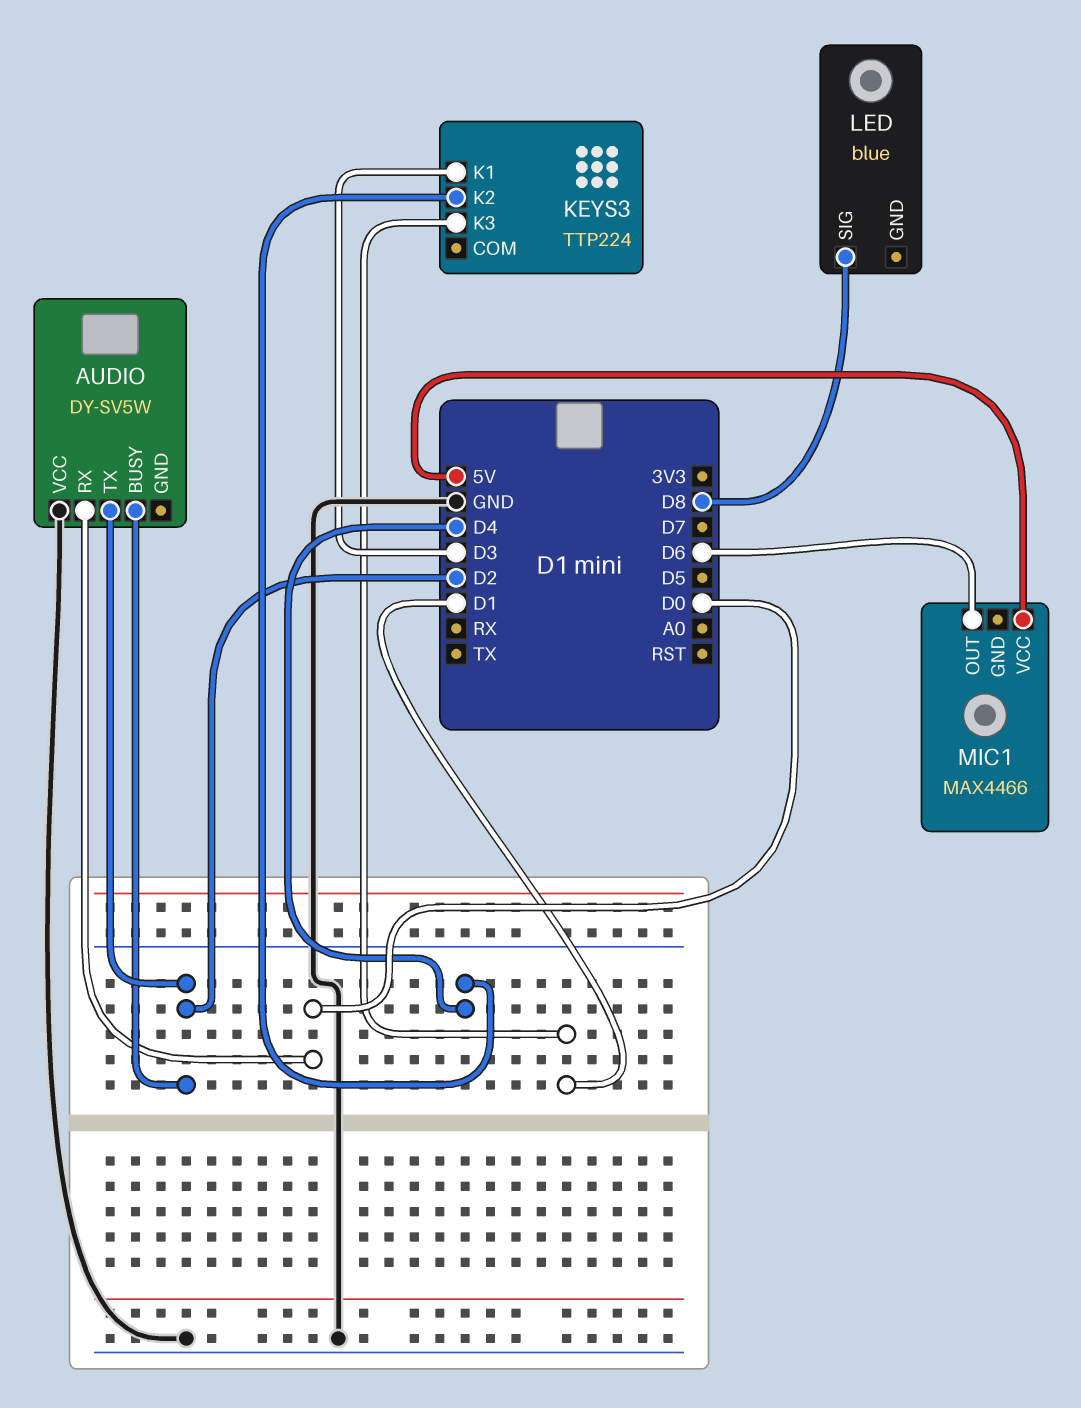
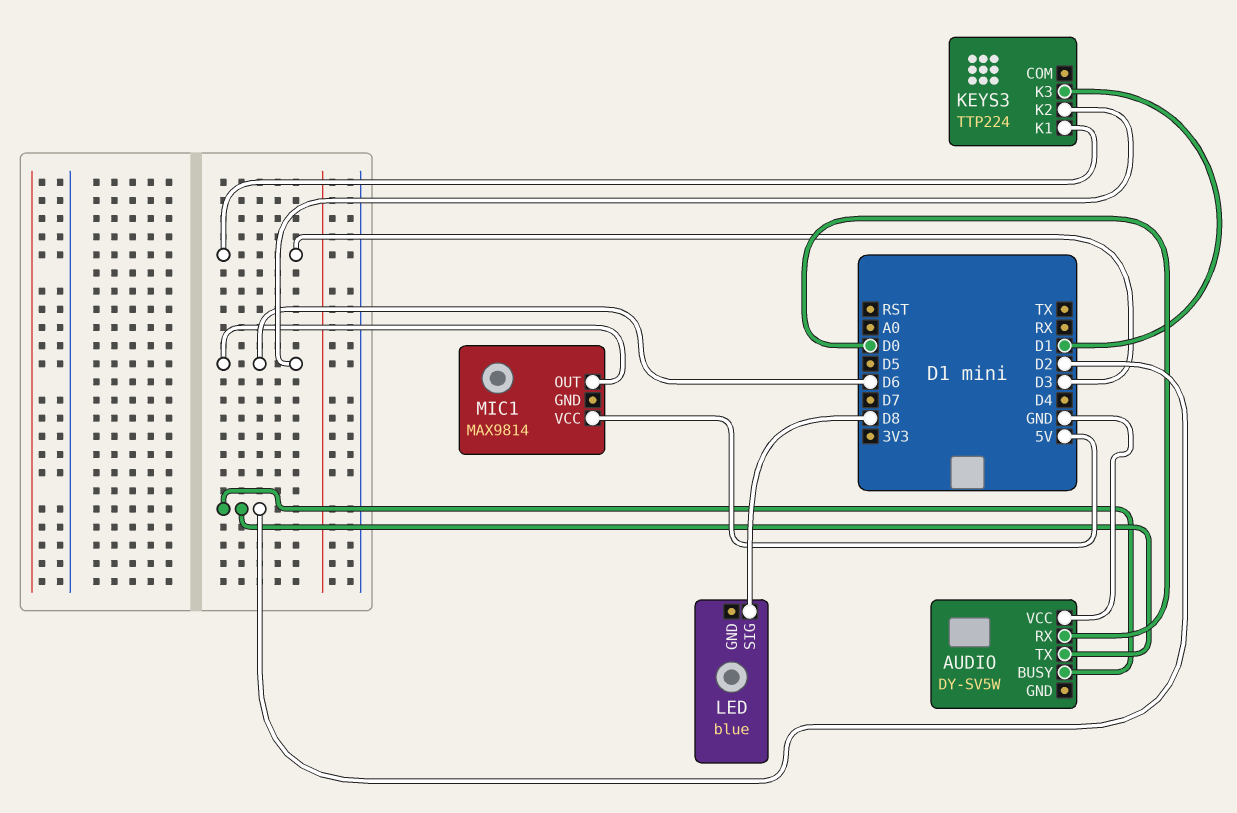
KEYS3 pin K2: D4 -> D6
MIC1: MAX4466 -> MAX9814

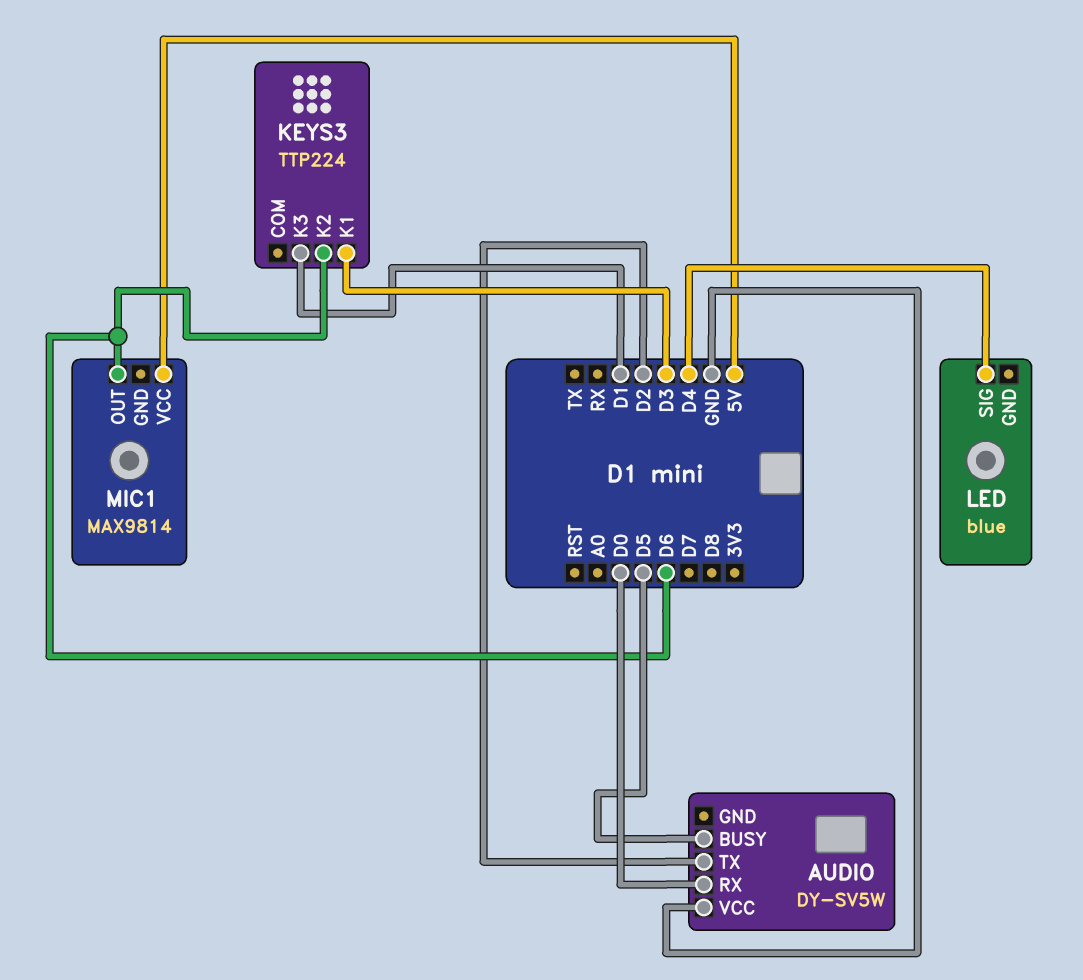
AUDIO pin BUSY: D2 -> D5
LED pin SIG: D8 -> D4

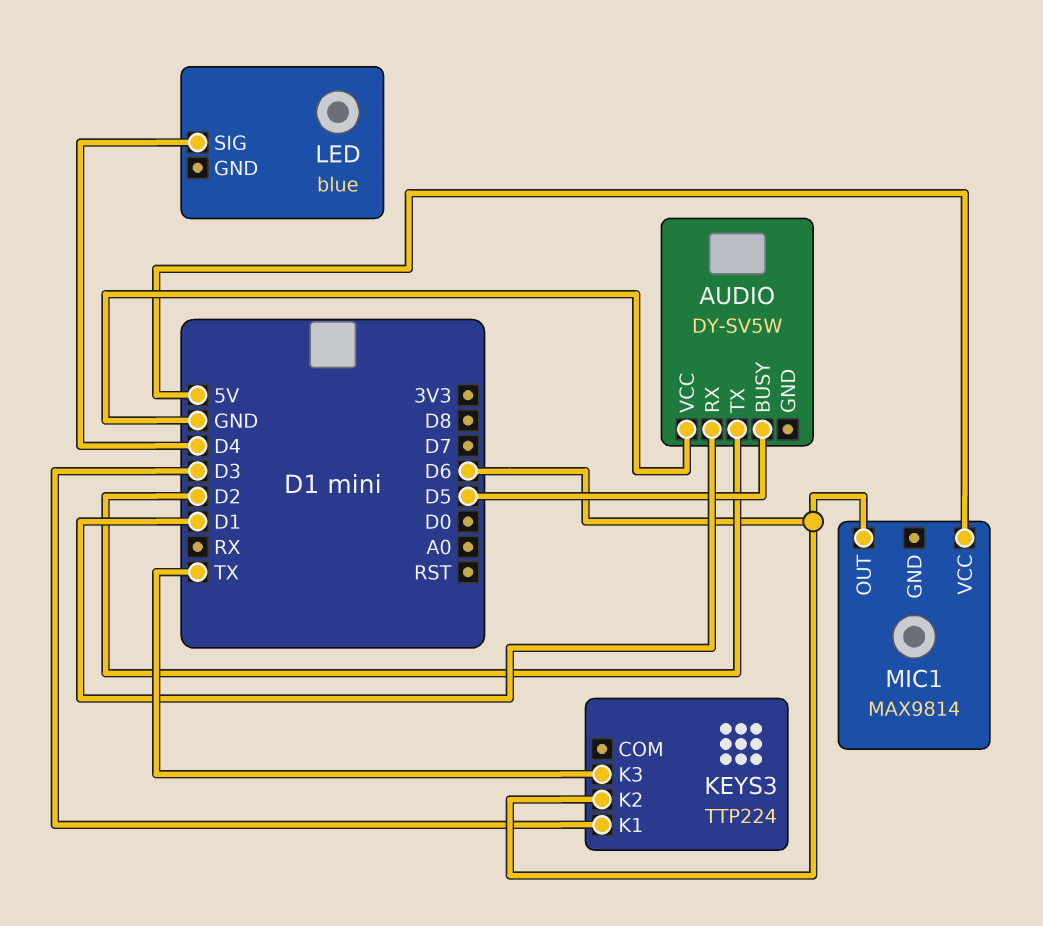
AUDIO pin RX: D0 -> D1
KEYS3 pin K3: D1 -> TX

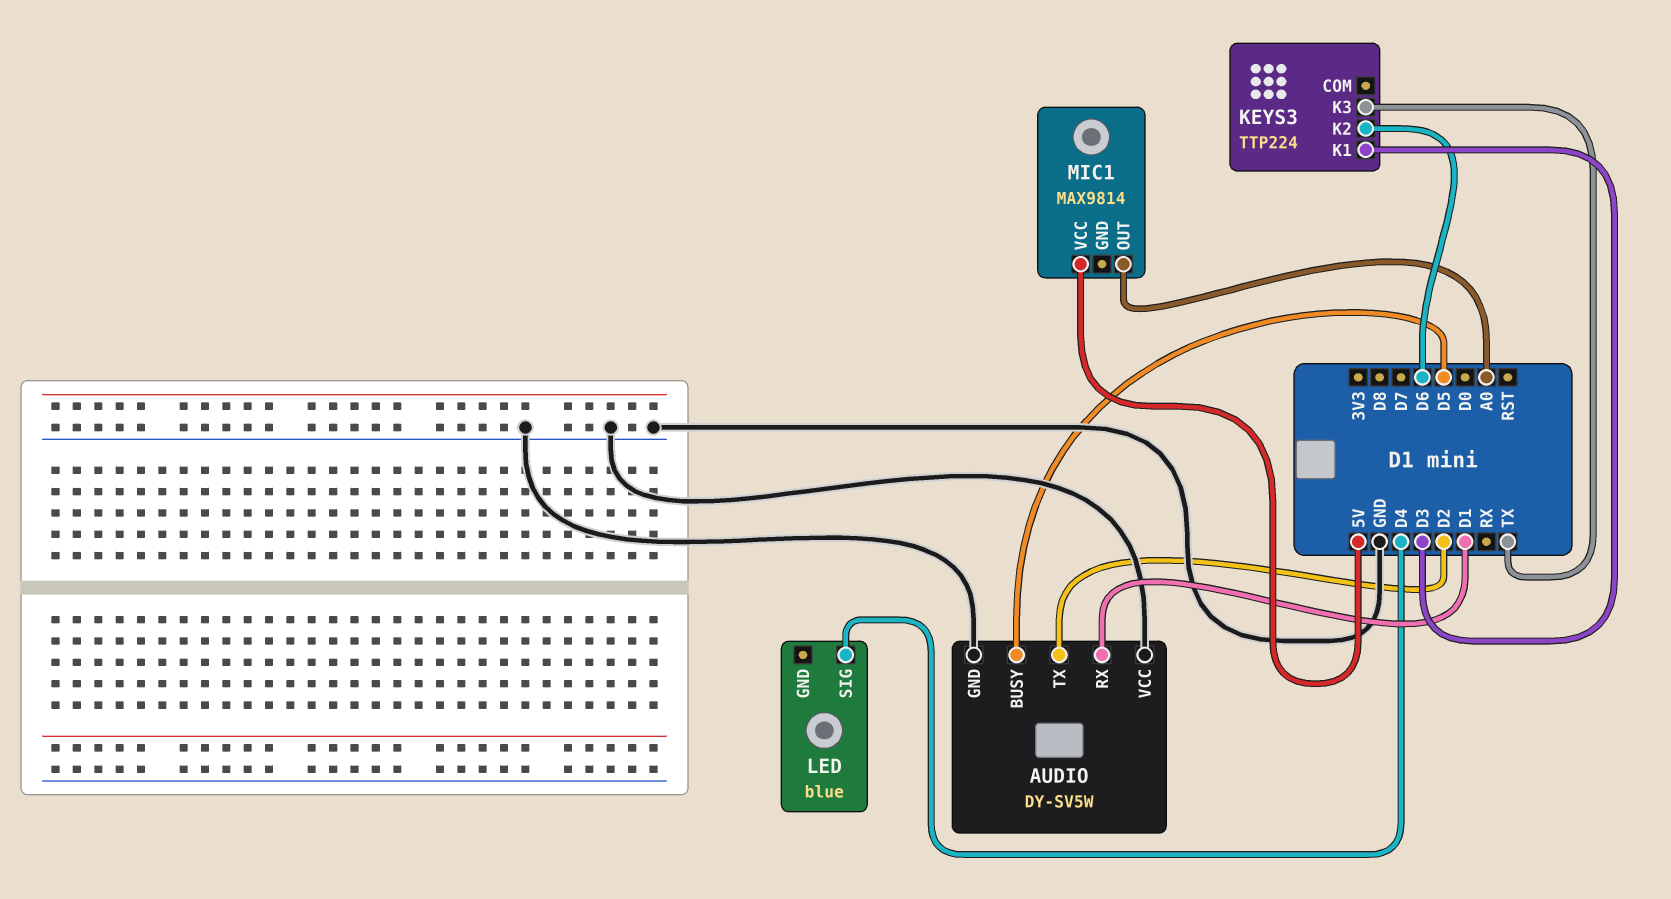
AUDIO pin GND: none -> GND
MIC1 pin OUT: D6 -> A0

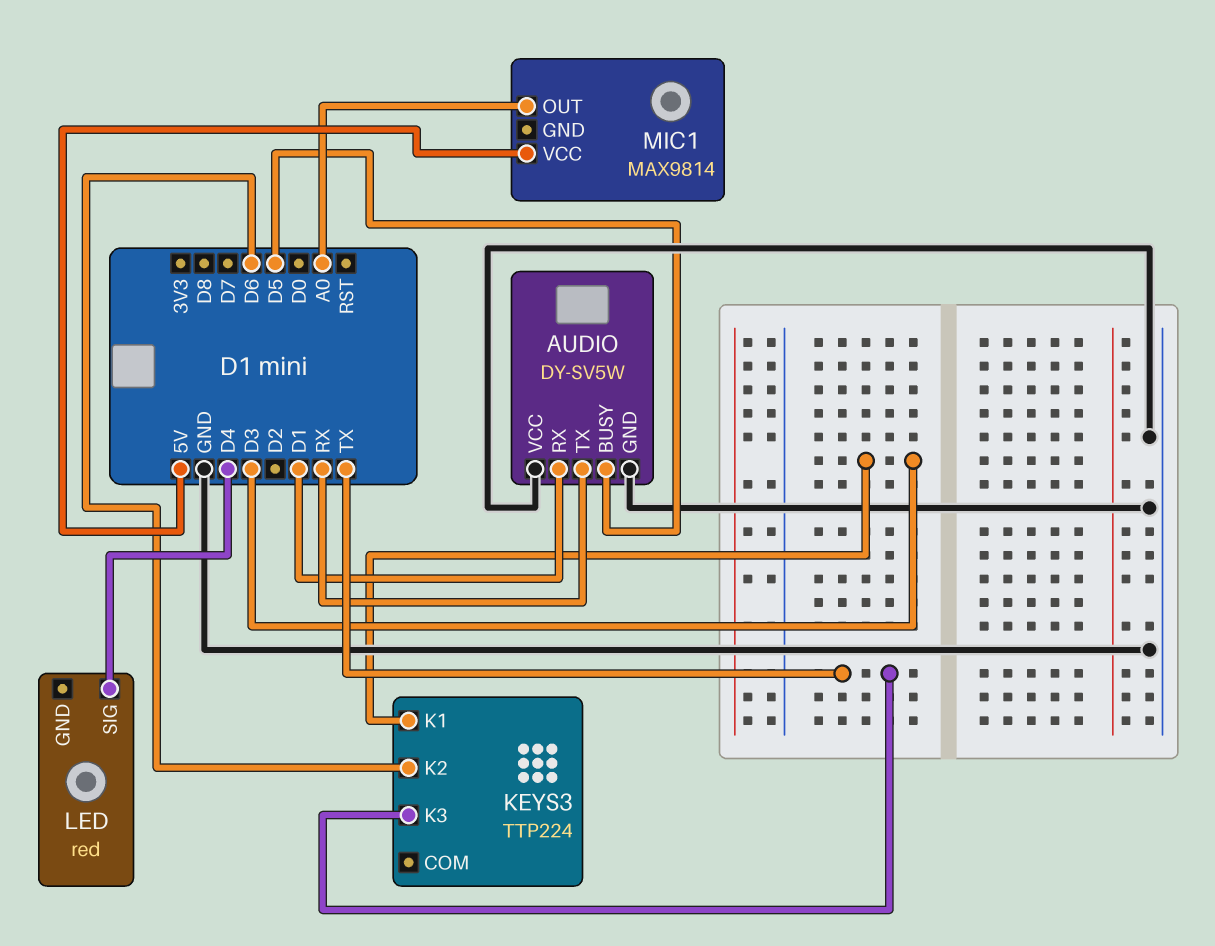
AUDIO pin TX: D2 -> RX
LED: blue -> red

